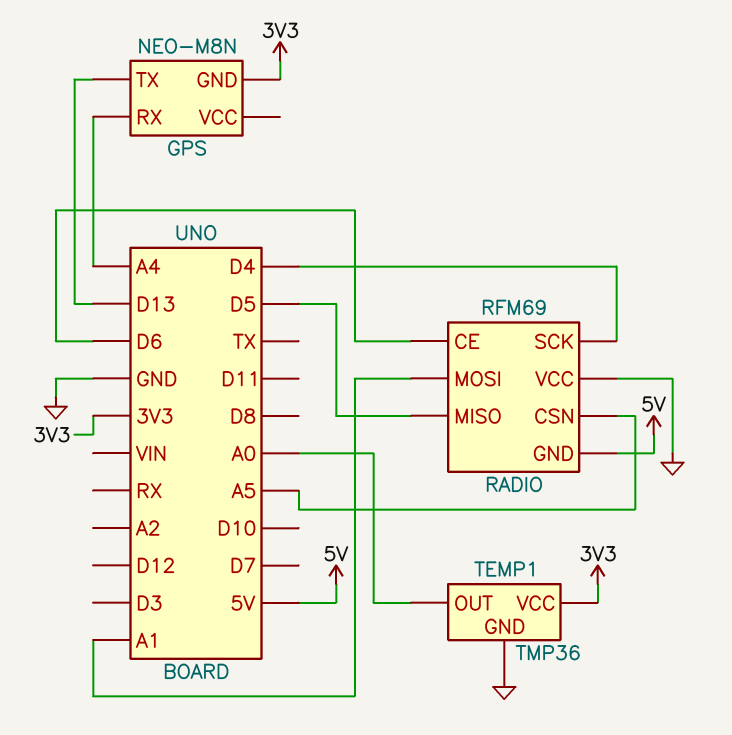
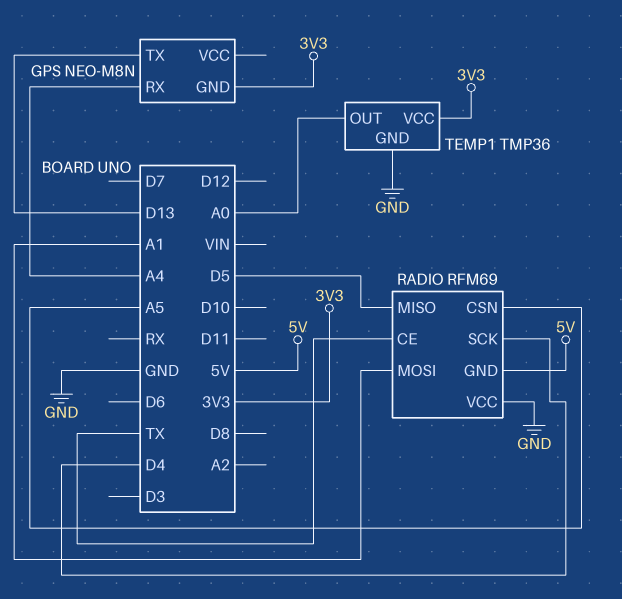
RADIO pin CE: D6 -> TX

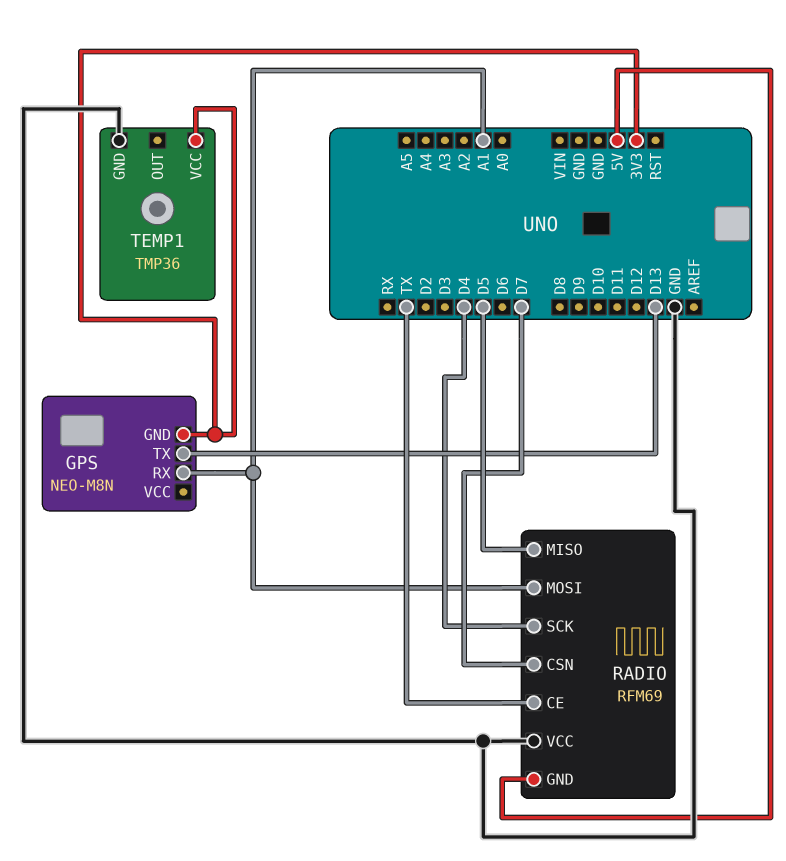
GPS pin RX: A4 -> A1
RADIO pin CSN: A5 -> D7
TEMP1 pin OUT: A0 -> none

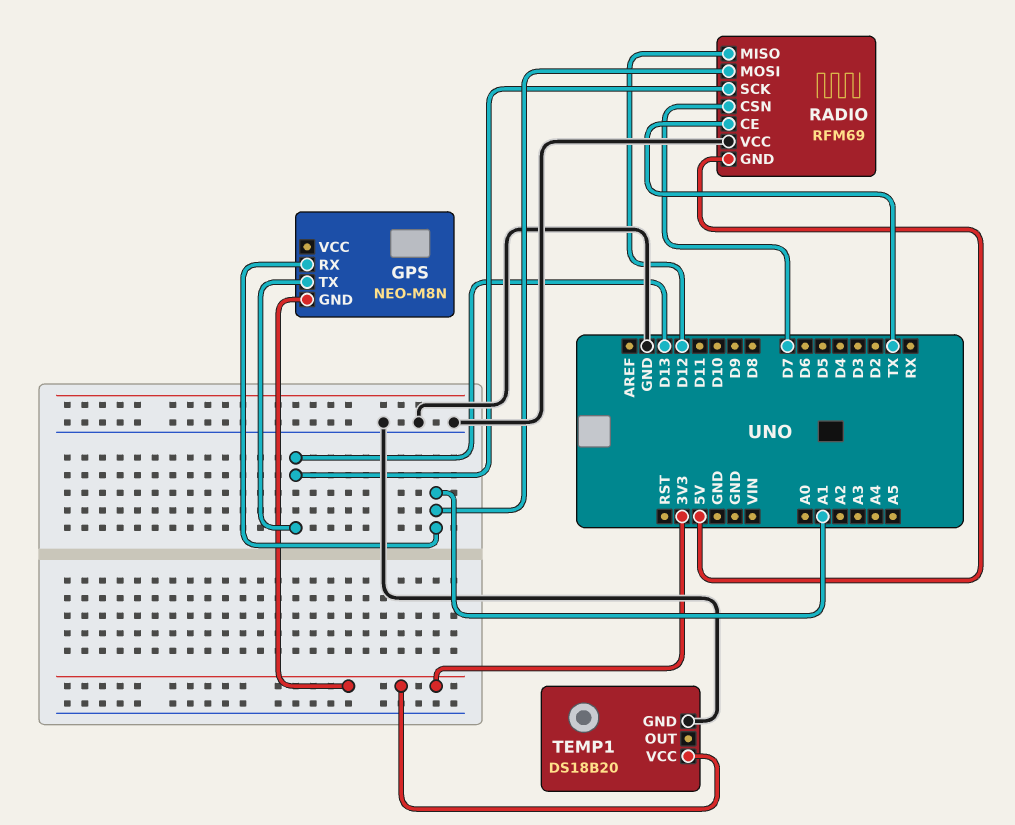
RADIO pin MISO: D5 -> D12
RADIO pin SCK: D4 -> D13
TEMP1: TMP36 -> DS18B20

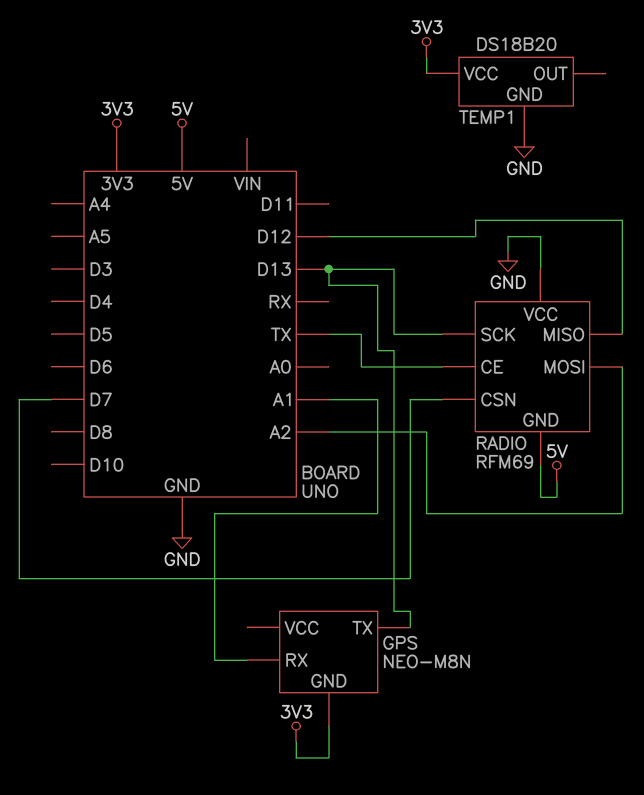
RADIO pin MOSI: A1 -> A2

